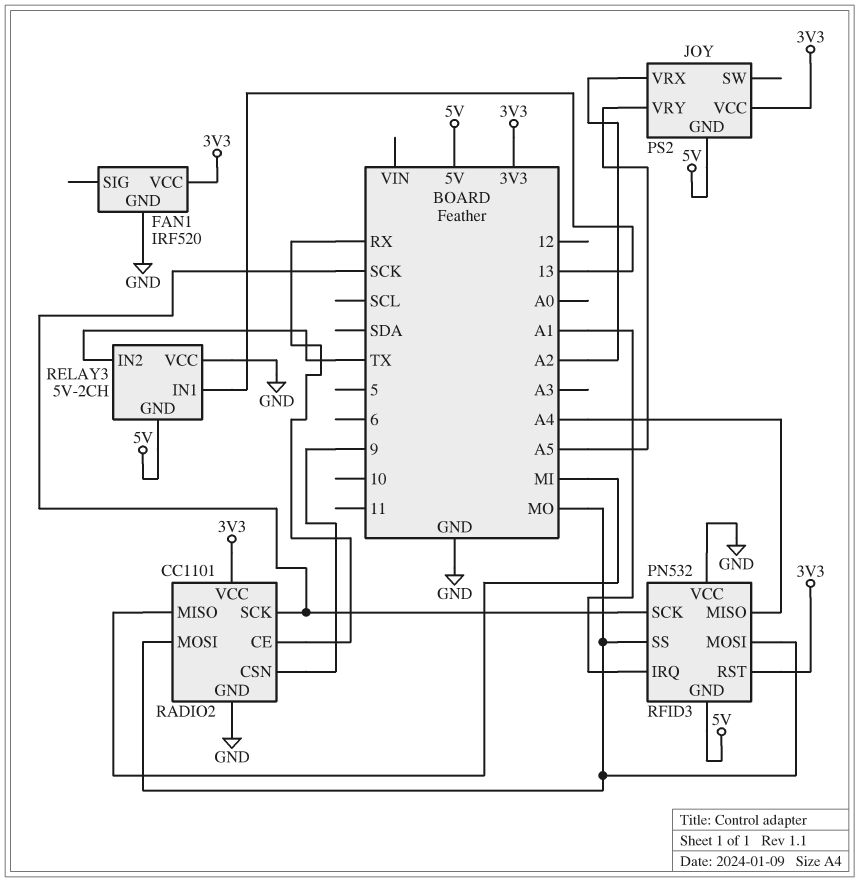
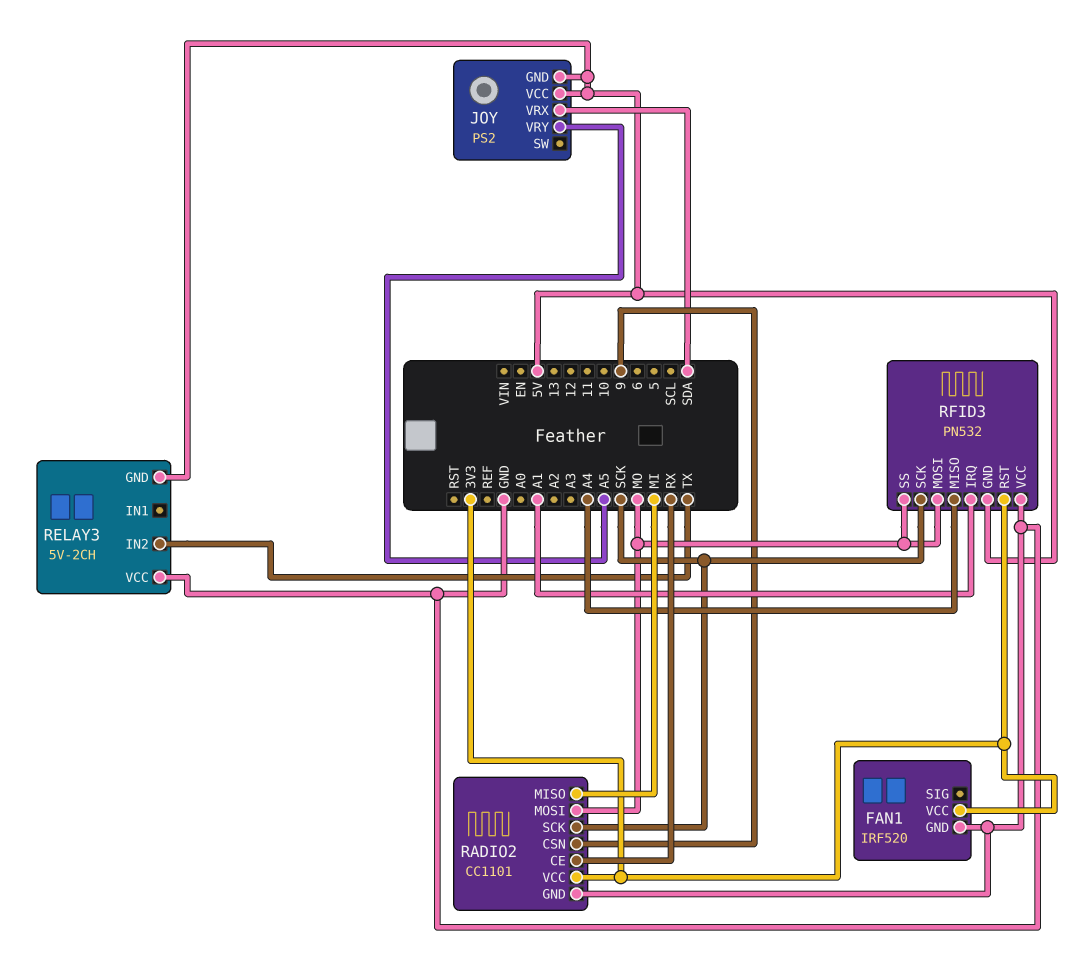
JOY pin VCC: 3V3 -> 5V
JOY pin VRX: A2 -> SDA
RELAY3 pin IN1: 13 -> none

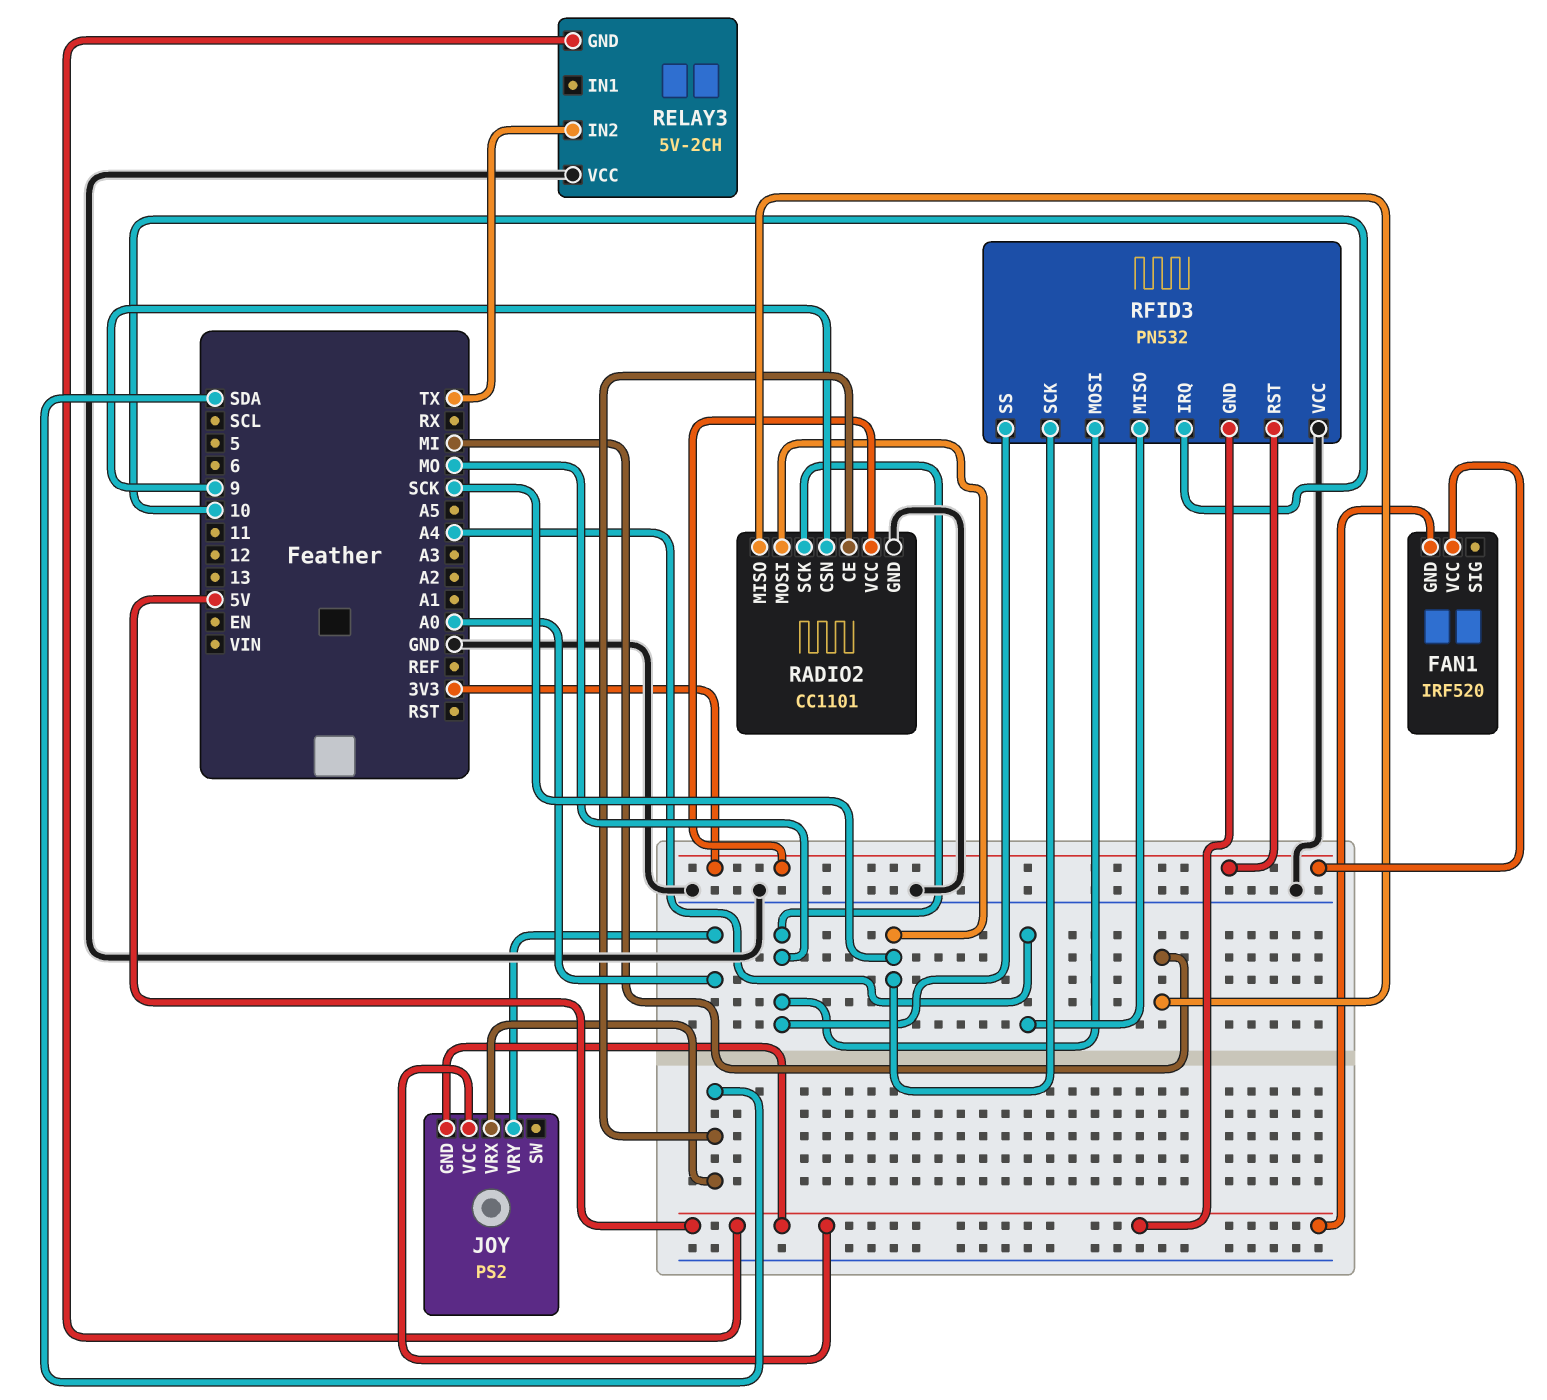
FAN1 pin GND: GND -> 5V
JOY pin VRY: A5 -> A0
RADIO2 pin CE: RX -> SDA
RADIO2 pin MOSI: MO -> SCK
RADIO2 pin SCK: SCK -> MO
RFID3 pin IRQ: A1 -> 10

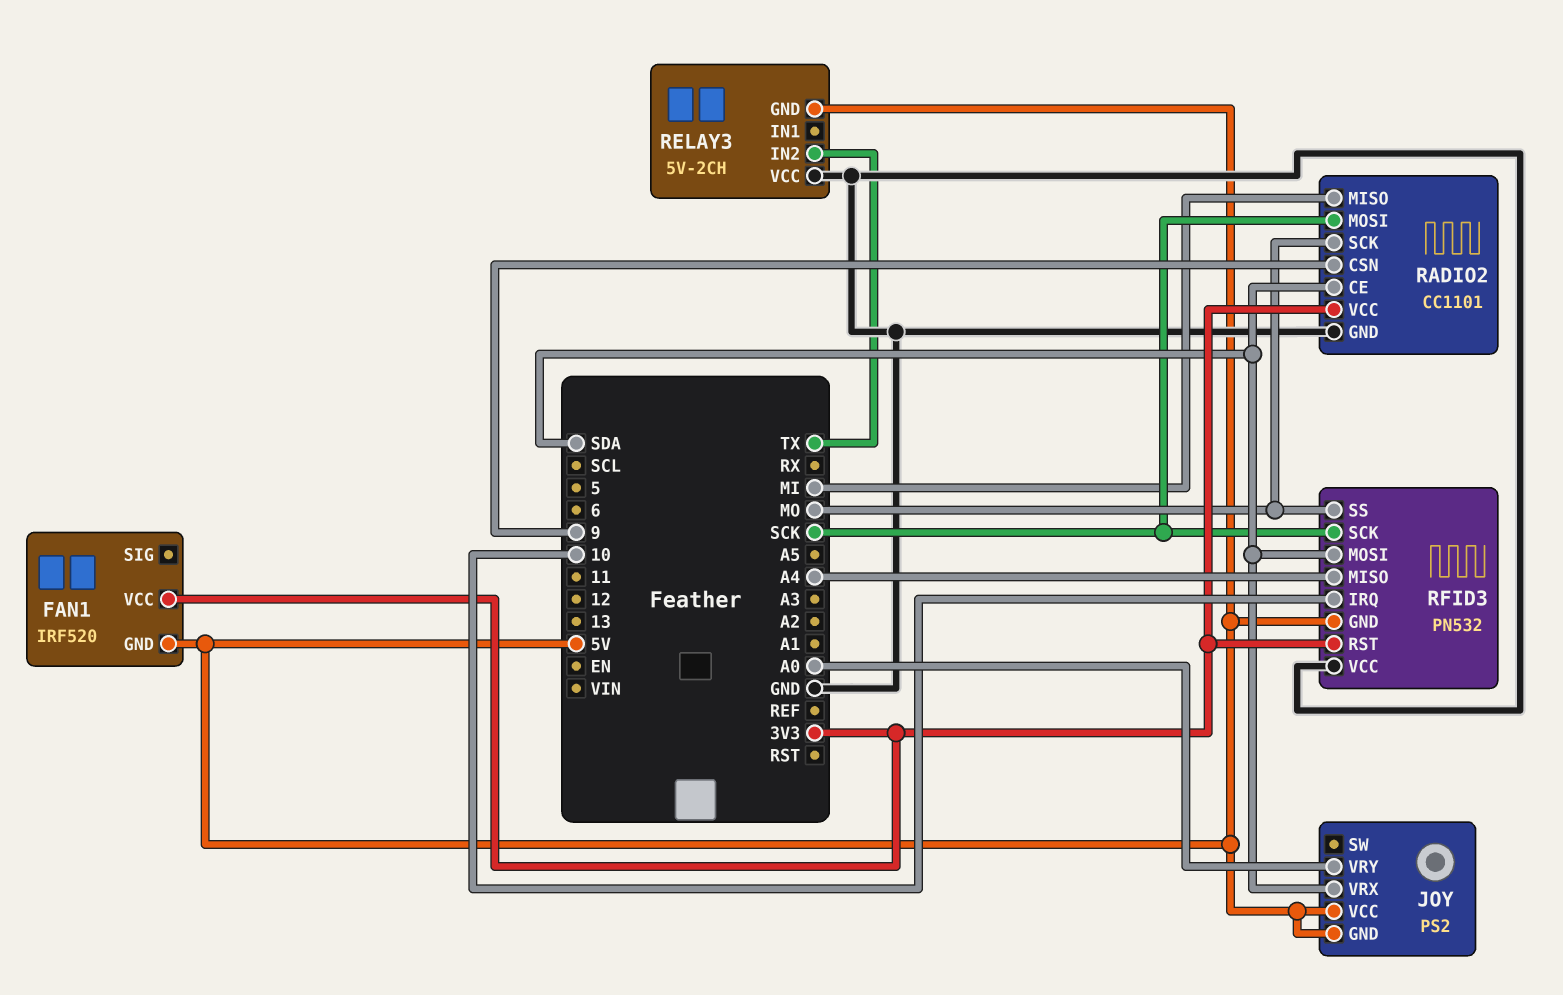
RFID3 pin MOSI: MO -> SDA

